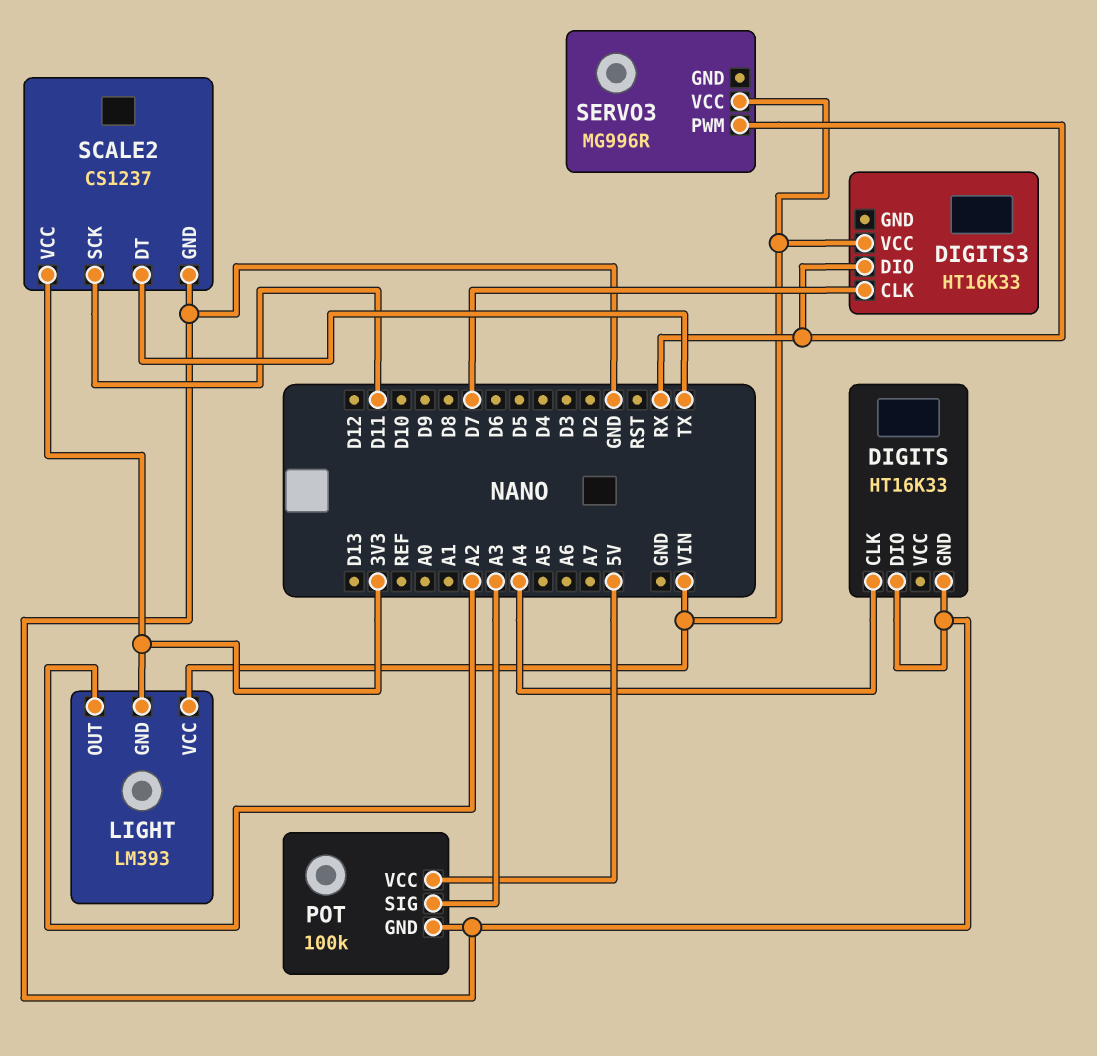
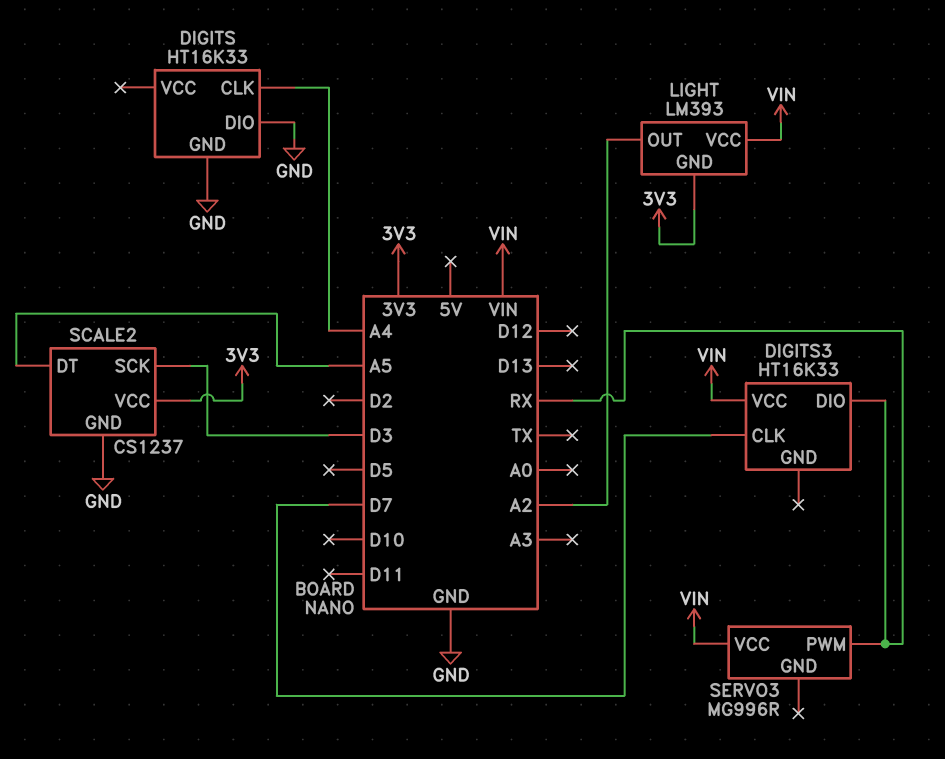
POT: 100k -> none
POT pin GND: GND -> none
POT pin SIG: A3 -> none
POT pin VCC: 5V -> none
SCALE2 pin DT: TX -> A5
SCALE2 pin SCK: D11 -> D3

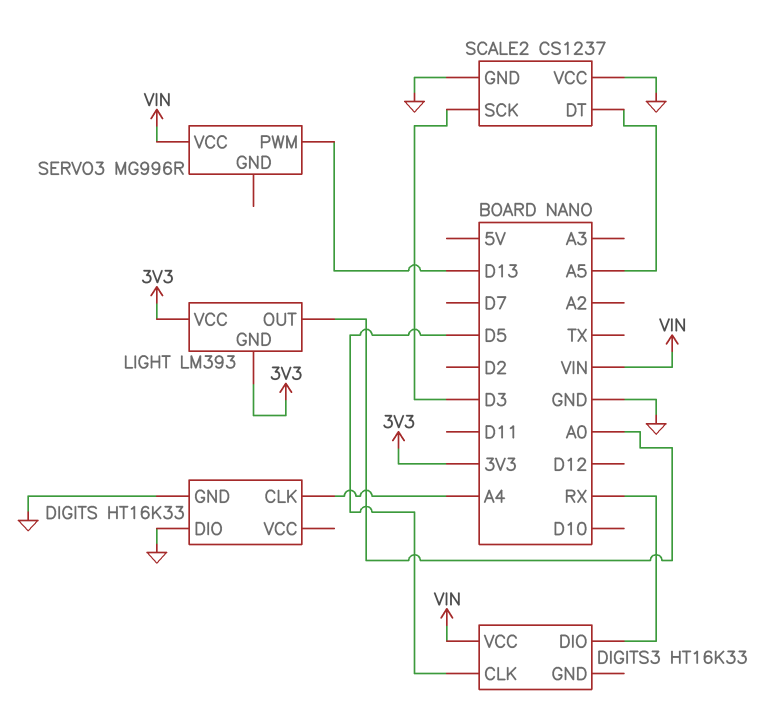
DIGITS3 pin CLK: D7 -> D5
LIGHT pin OUT: A2 -> A0
LIGHT pin VCC: VIN -> 3V3
SCALE2 pin VCC: 3V3 -> GND
SERVO3 pin PWM: RX -> D13

